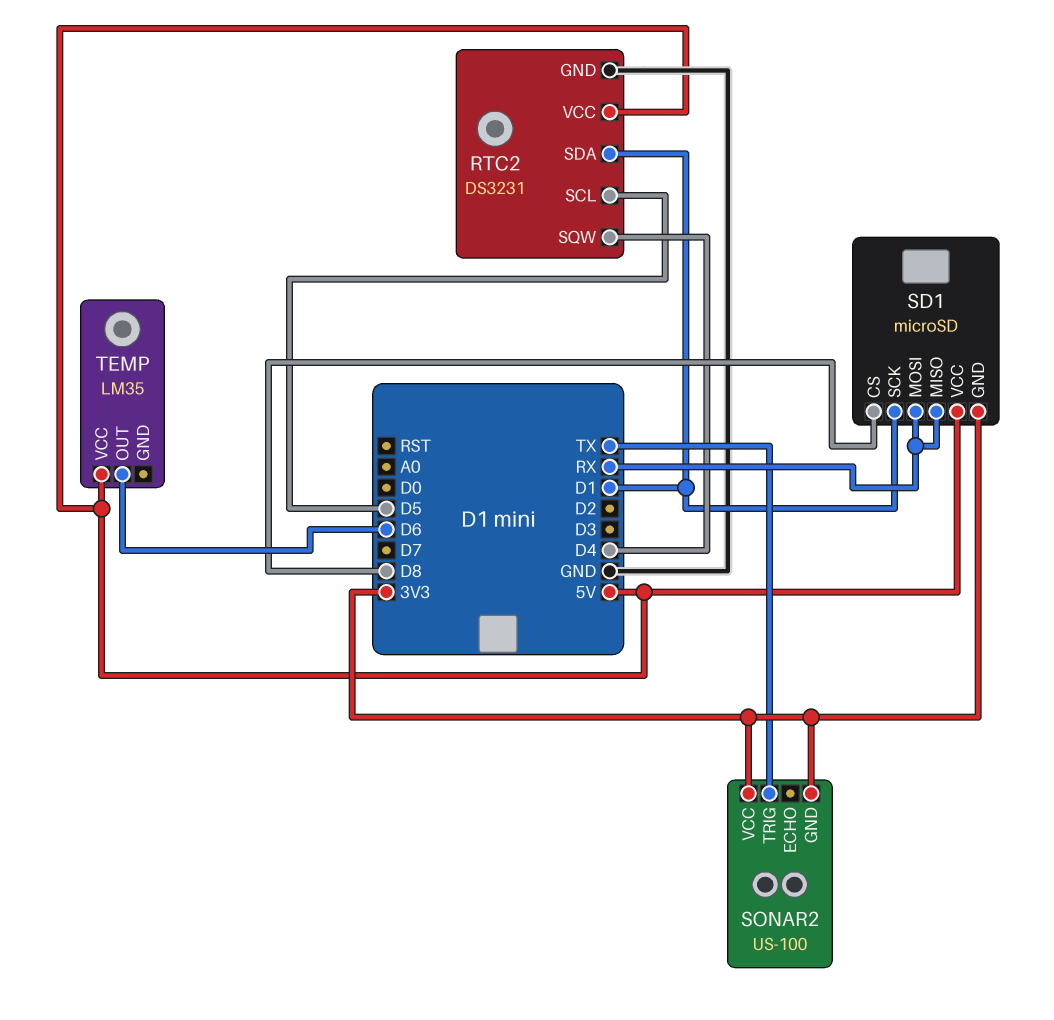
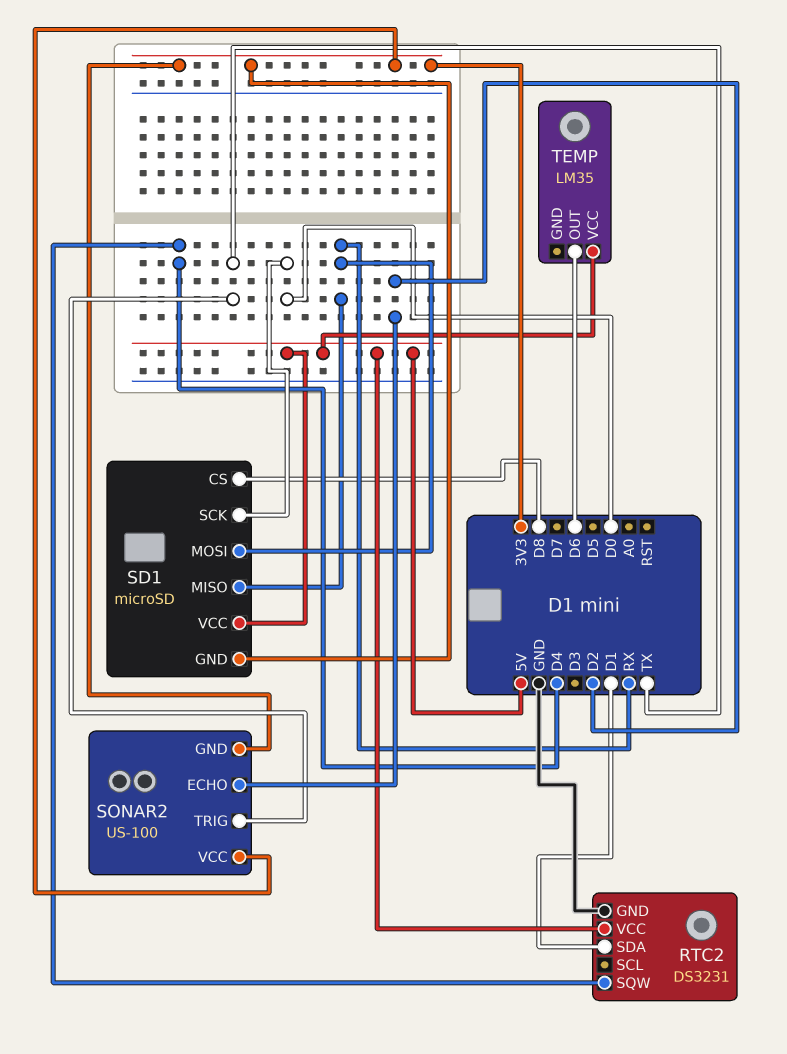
RTC2 pin SCL: D5 -> none
SD1 pin SCK: D1 -> D0
SONAR2 pin ECHO: none -> D2

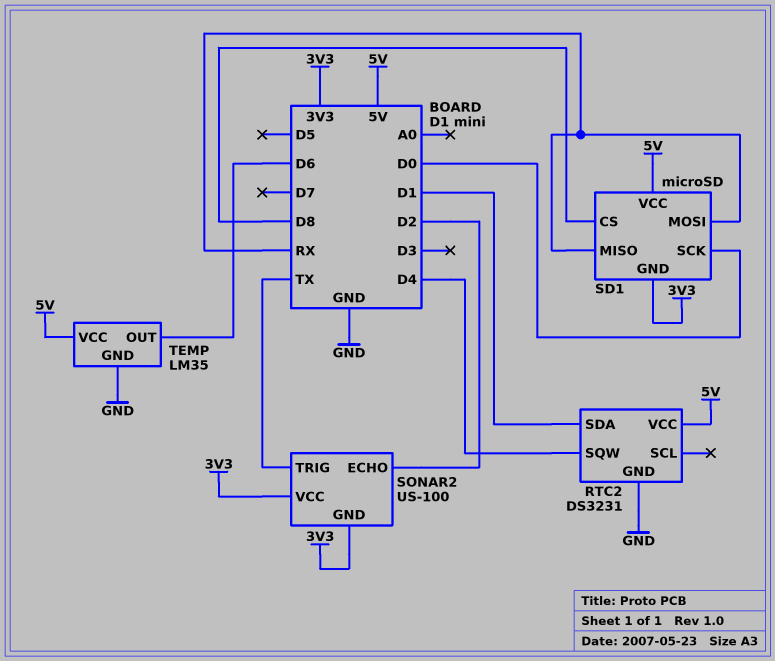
TEMP pin GND: none -> GND

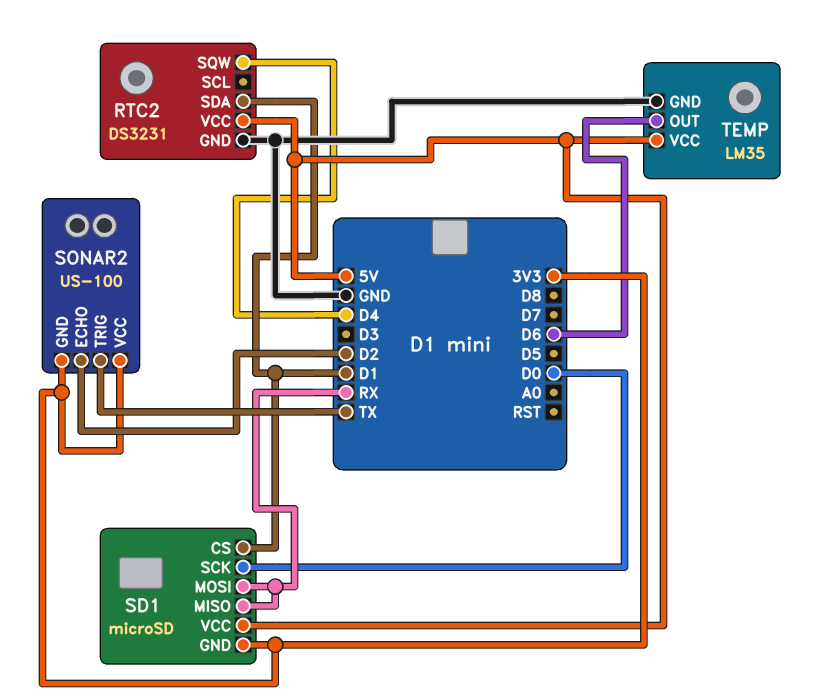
SD1 pin CS: D8 -> D1

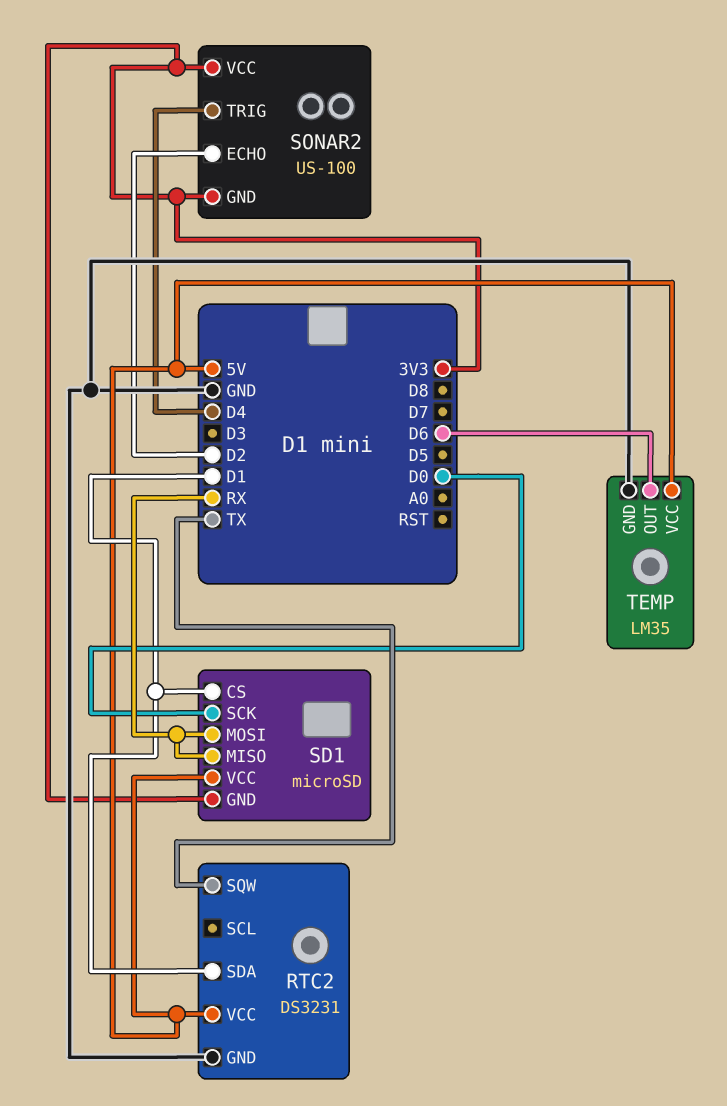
RTC2 pin SQW: D4 -> TX
SONAR2 pin TRIG: TX -> D4

